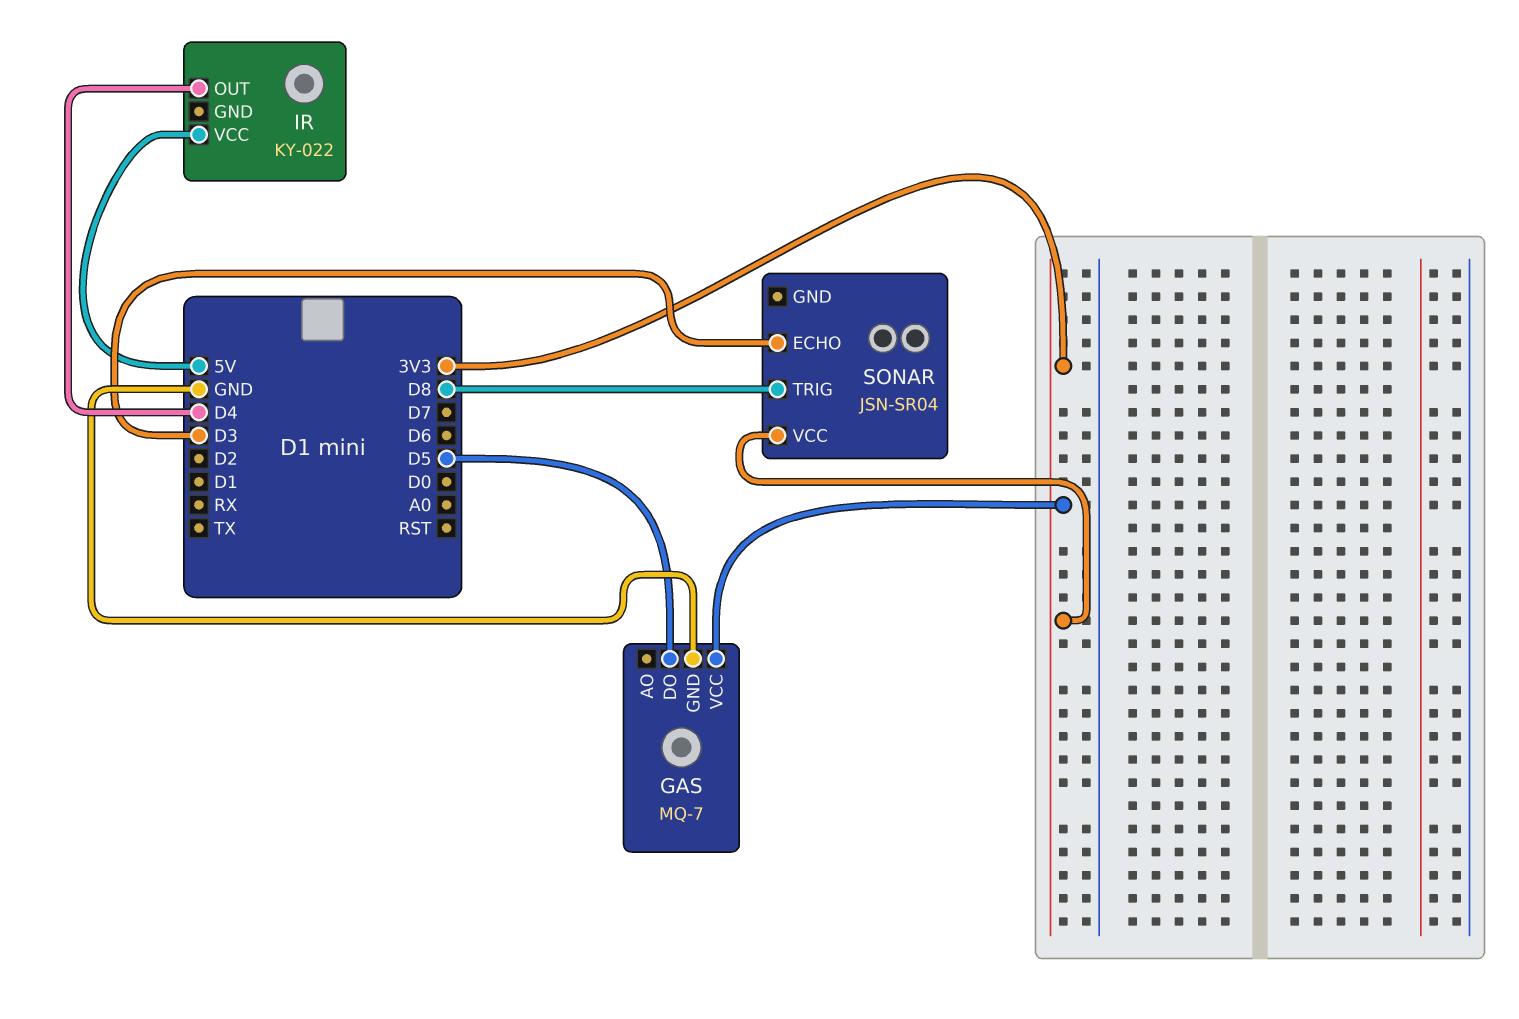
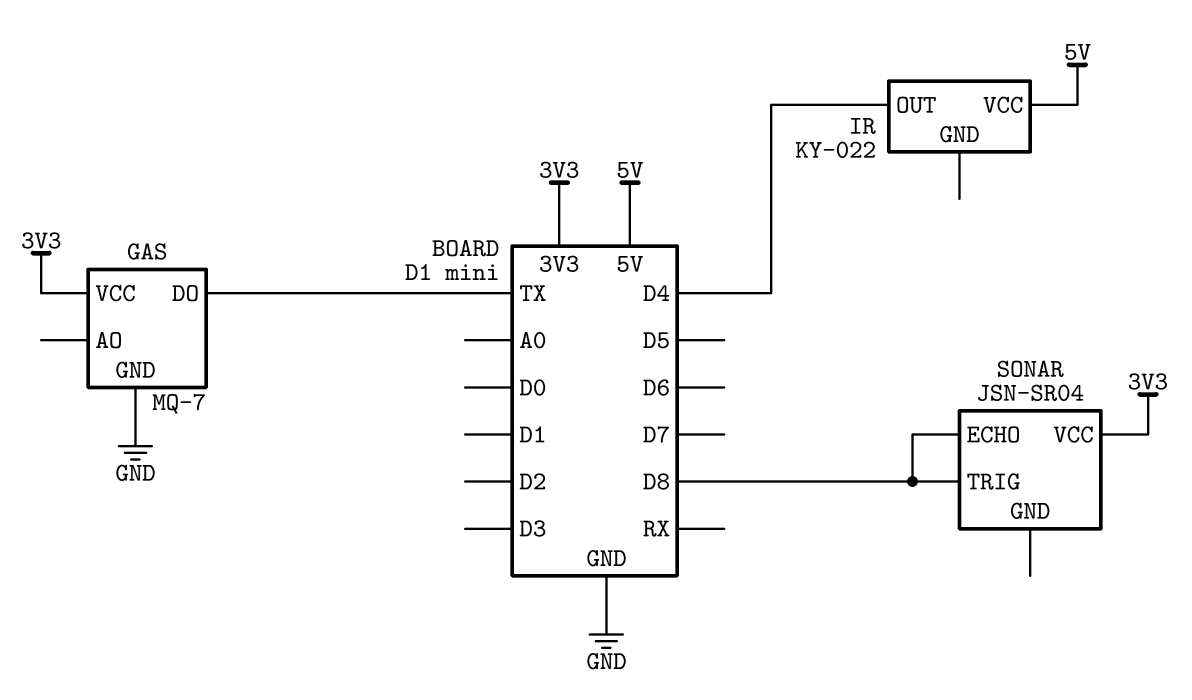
GAS pin DO: D5 -> TX
SONAR pin ECHO: D3 -> D8

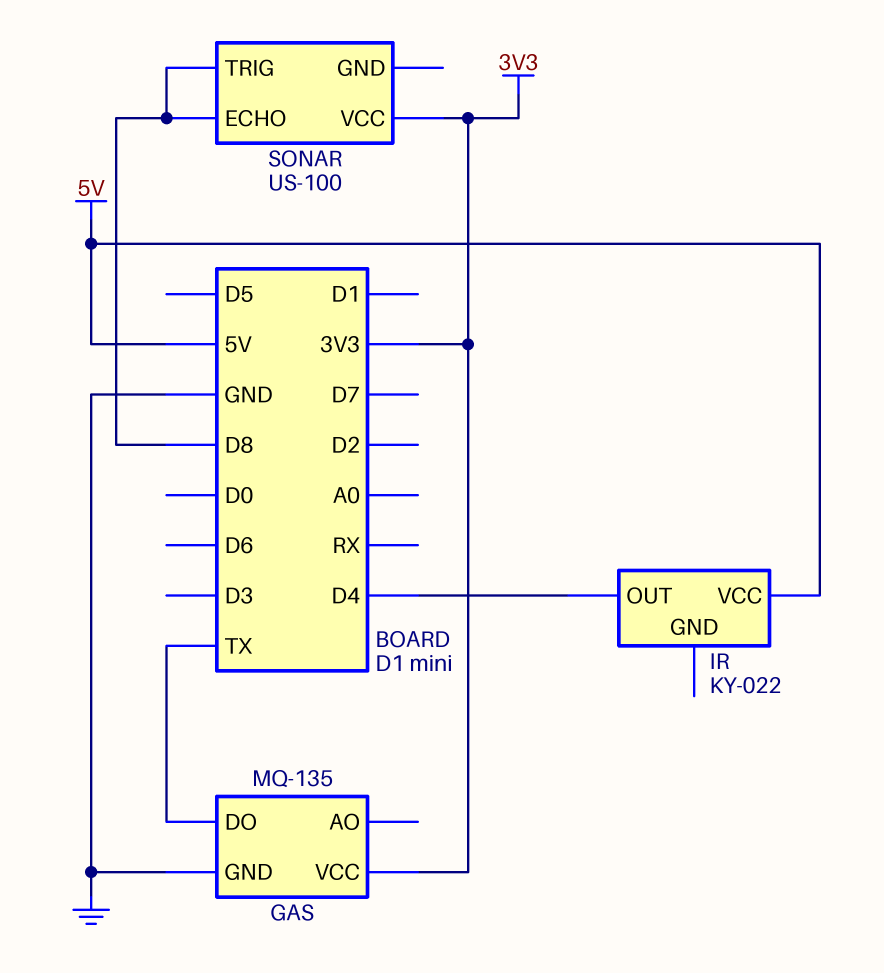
GAS: MQ-7 -> MQ-135
SONAR: JSN-SR04 -> US-100

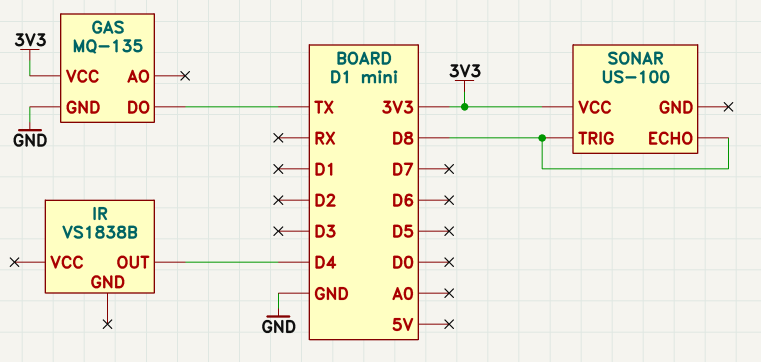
IR: KY-022 -> VS1838B
IR pin VCC: 5V -> none

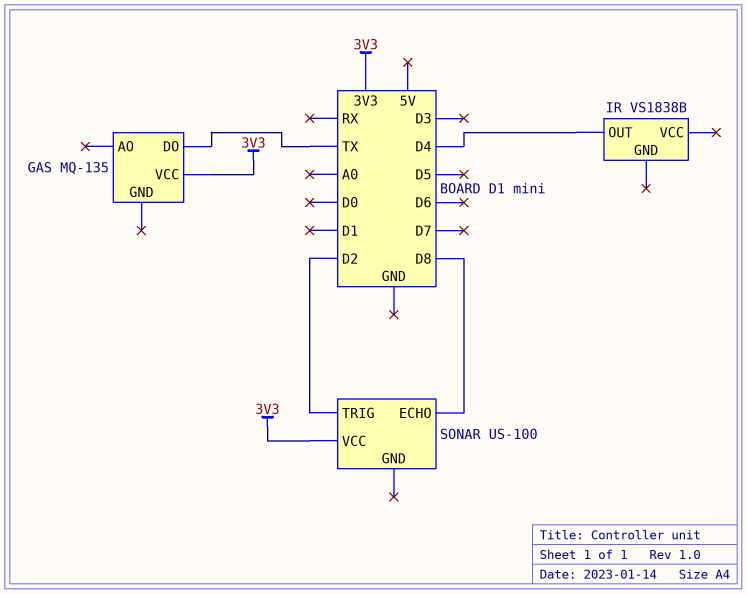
GAS pin GND: GND -> none
SONAR pin TRIG: D8 -> D2

